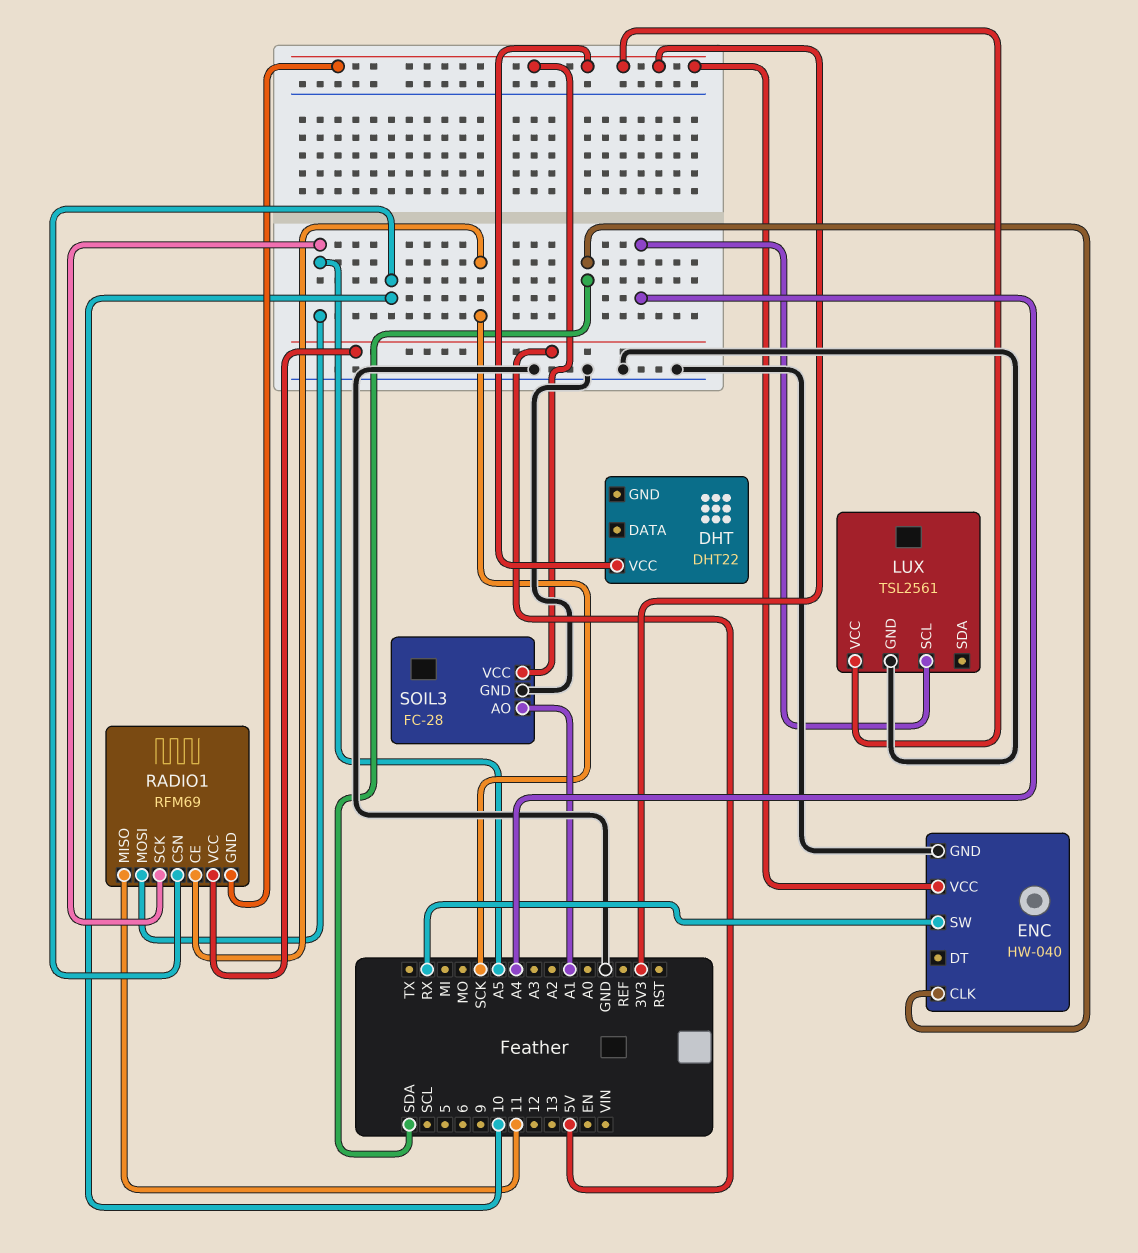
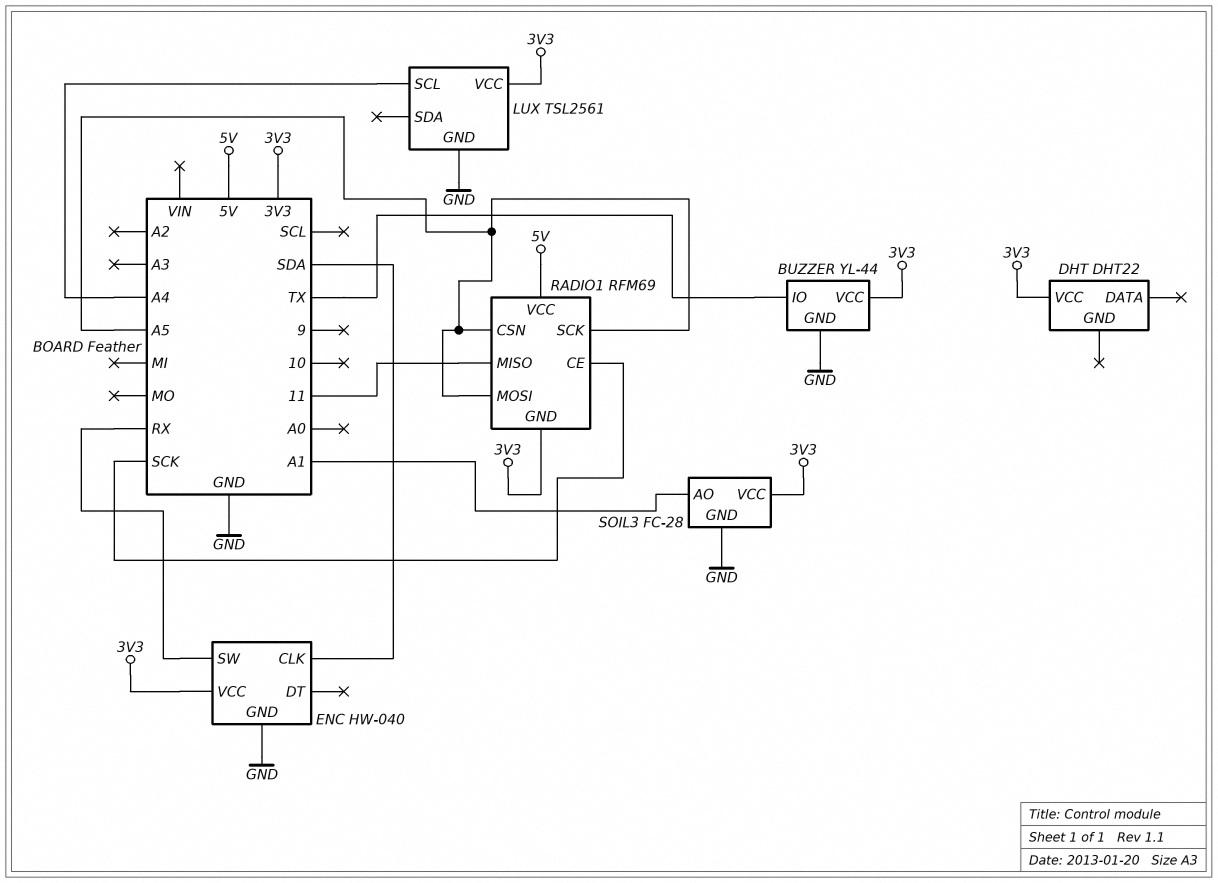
BUZZER: none -> YL-44
BUZZER pin GND: none -> GND
BUZZER pin IO: none -> TX
BUZZER pin VCC: none -> 3V3
RADIO1 pin CSN: 10 -> A5

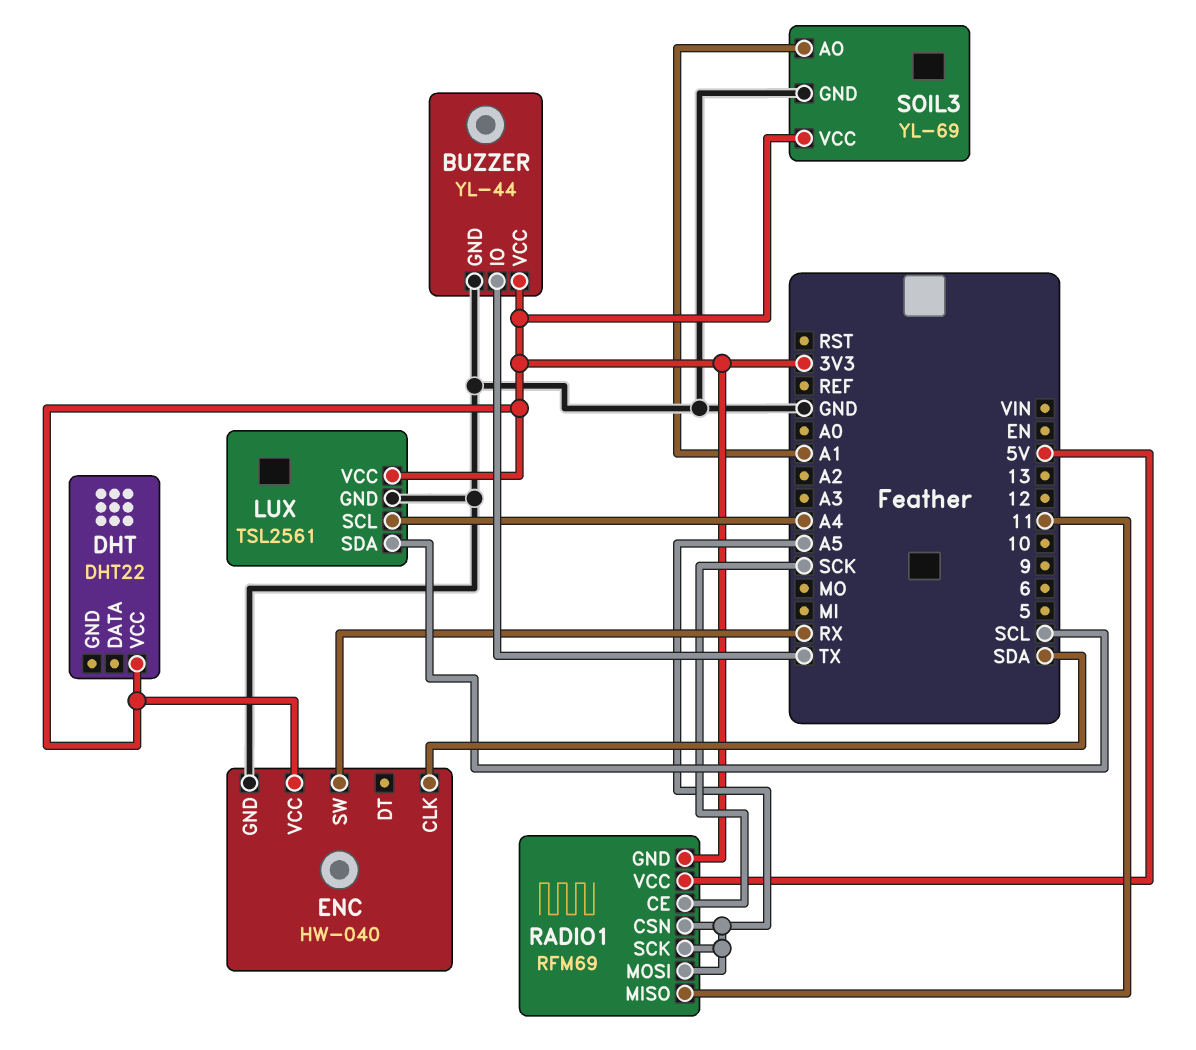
LUX pin SDA: none -> SCL
SOIL3: FC-28 -> YL-69

